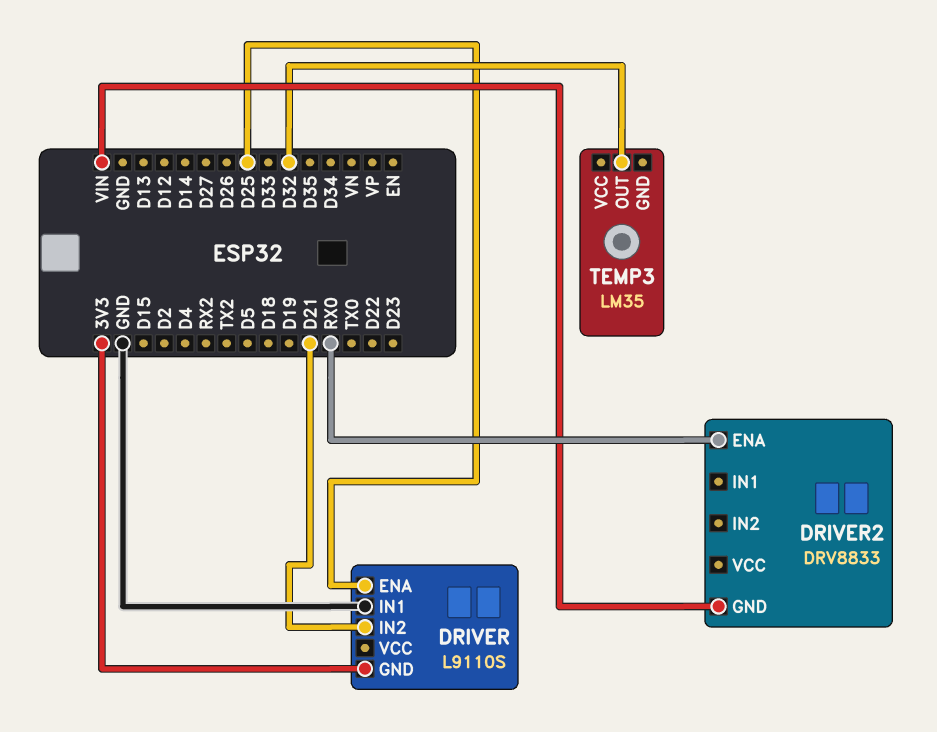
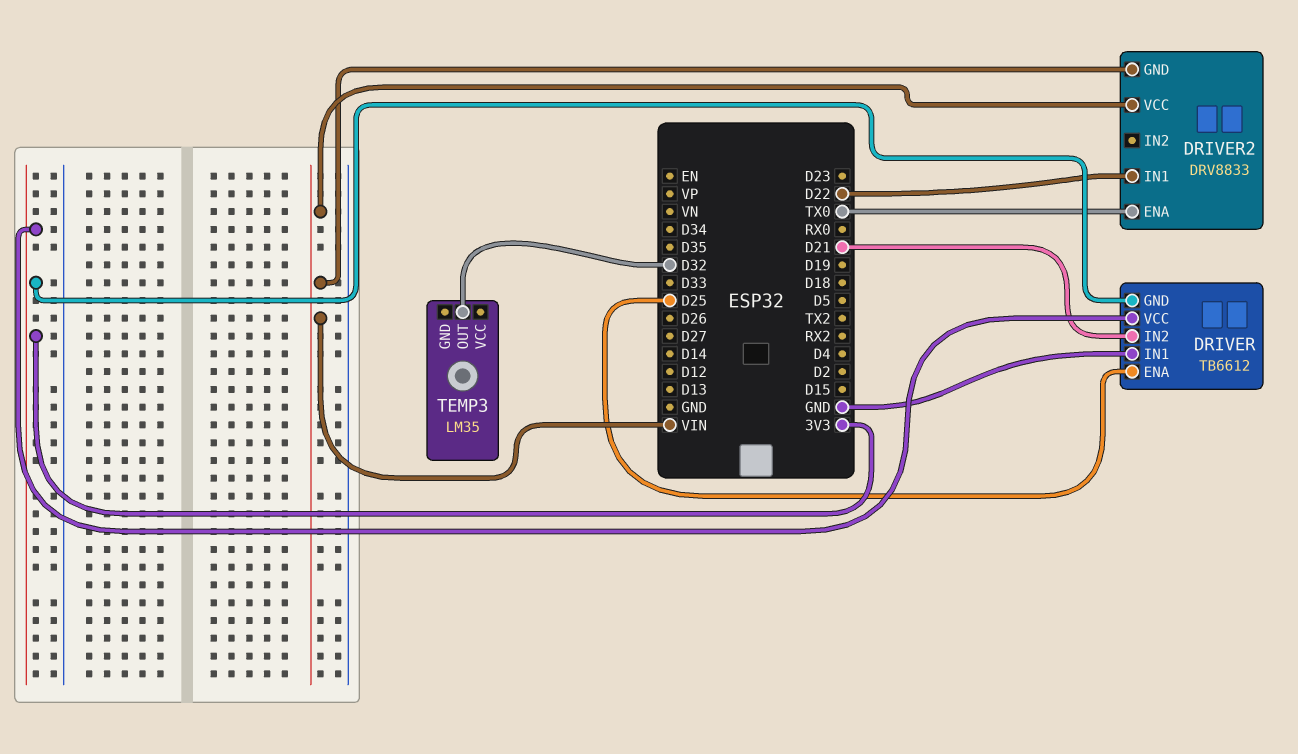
DRIVER: L9110S -> TB6612
DRIVER pin VCC: none -> 3V3
DRIVER2 pin ENA: RX0 -> TX0
DRIVER2 pin IN1: none -> D22
DRIVER2 pin VCC: none -> VIN

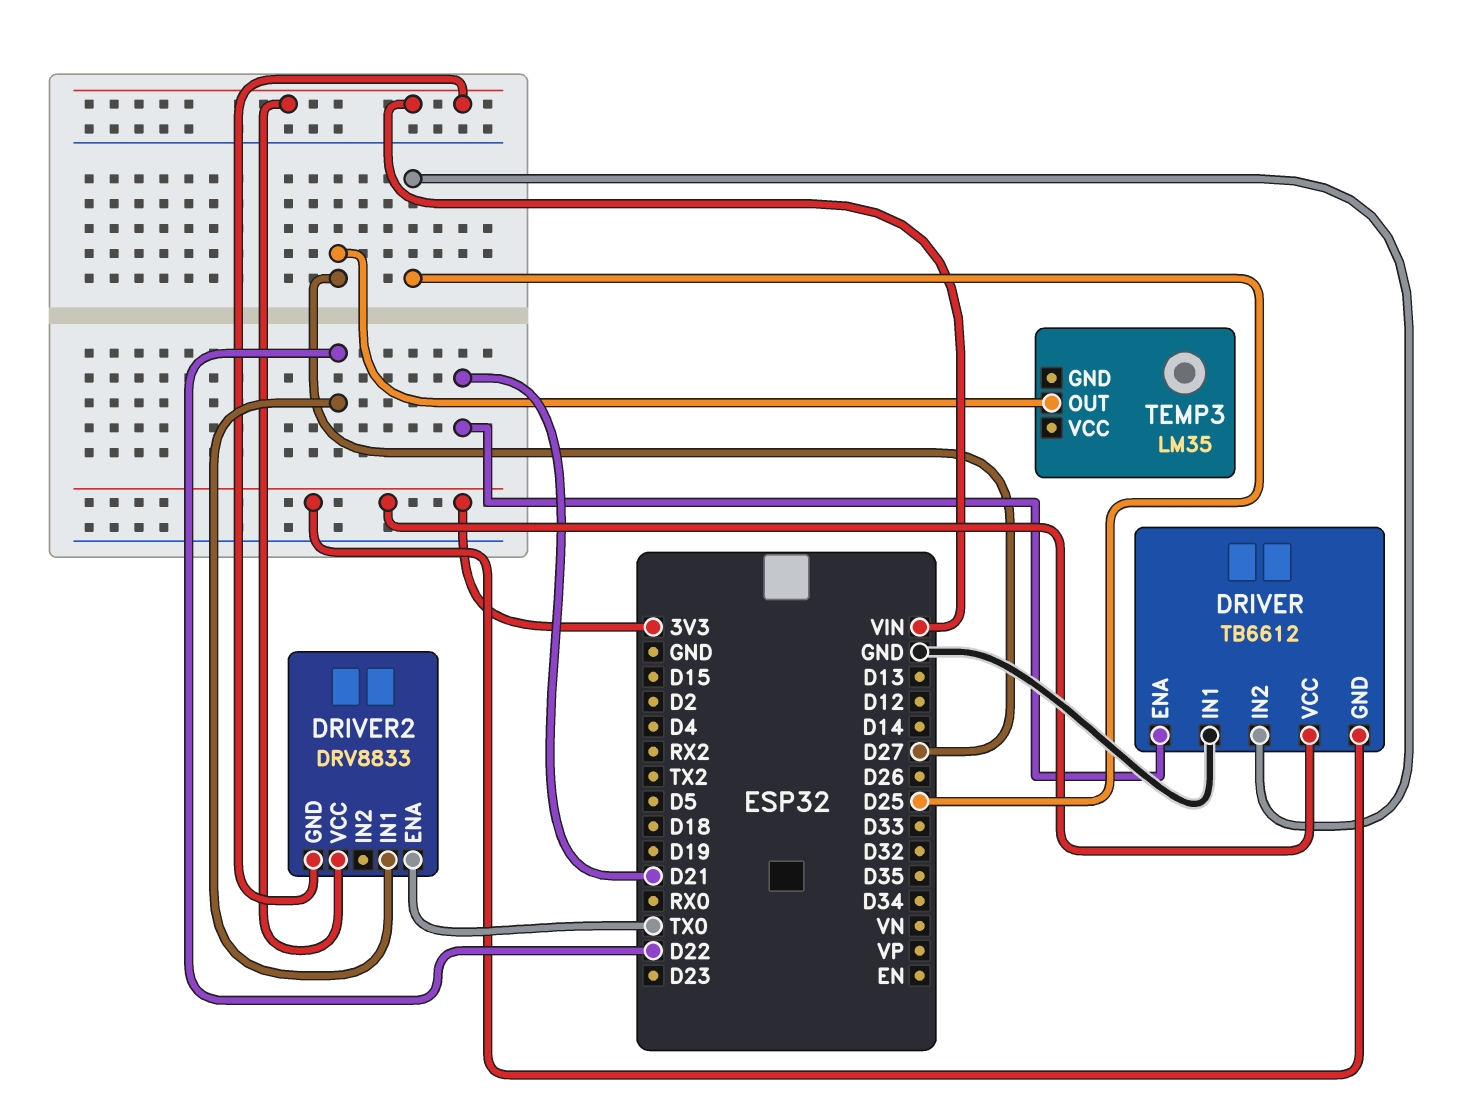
DRIVER pin ENA: D25 -> D21
DRIVER pin IN2: D21 -> D25
TEMP3 pin OUT: D32 -> D27

